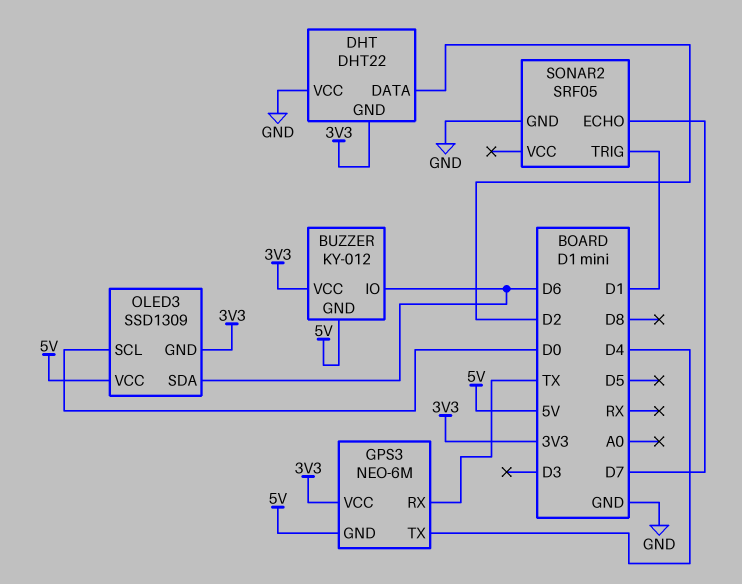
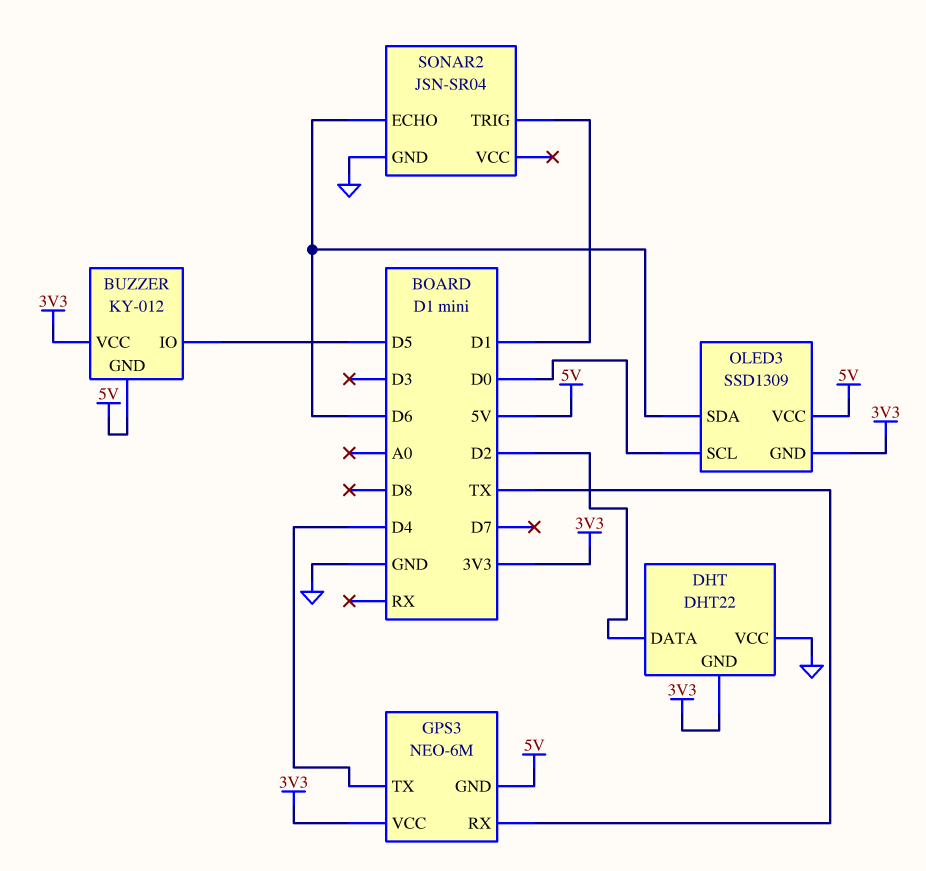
BUZZER pin IO: D6 -> D5
SONAR2: SRF05 -> JSN-SR04
SONAR2 pin ECHO: D7 -> D6

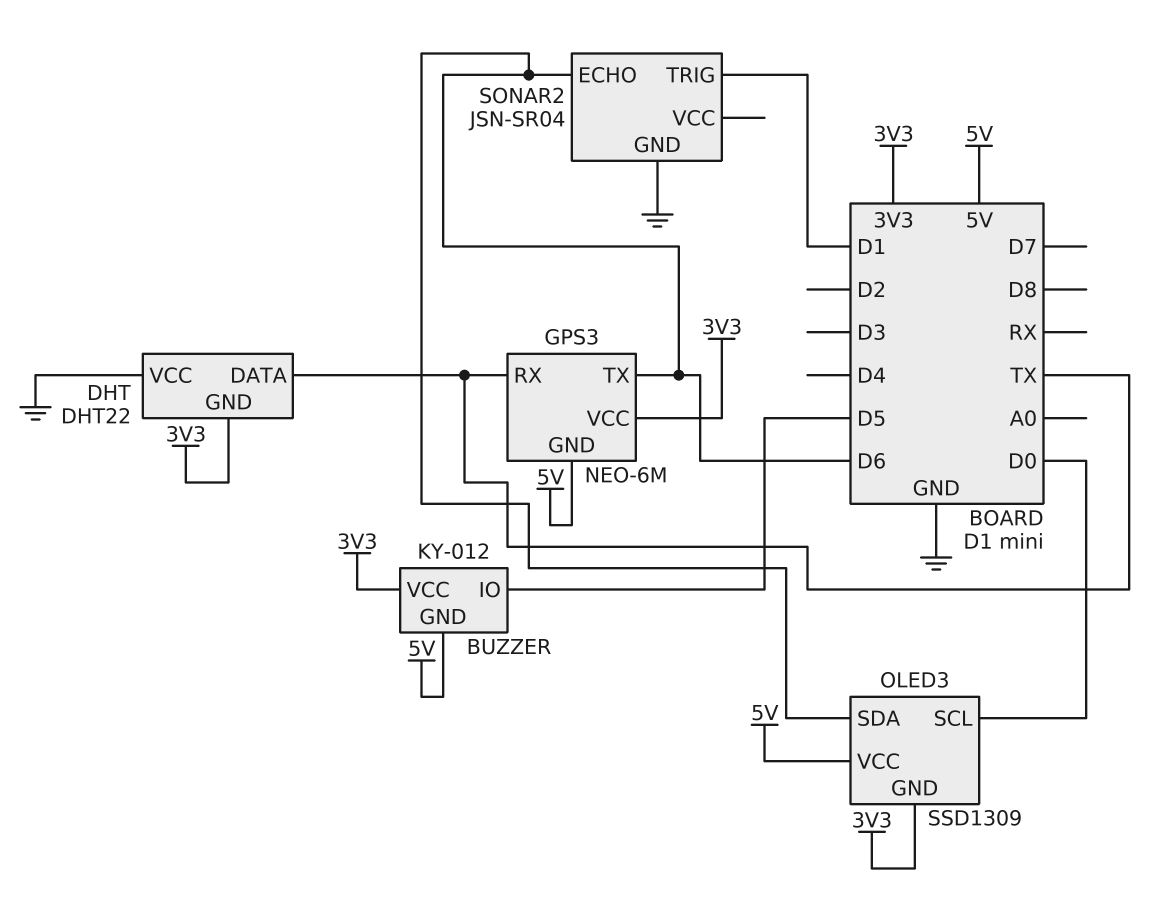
DHT pin DATA: D2 -> TX
GPS3 pin TX: D4 -> D6

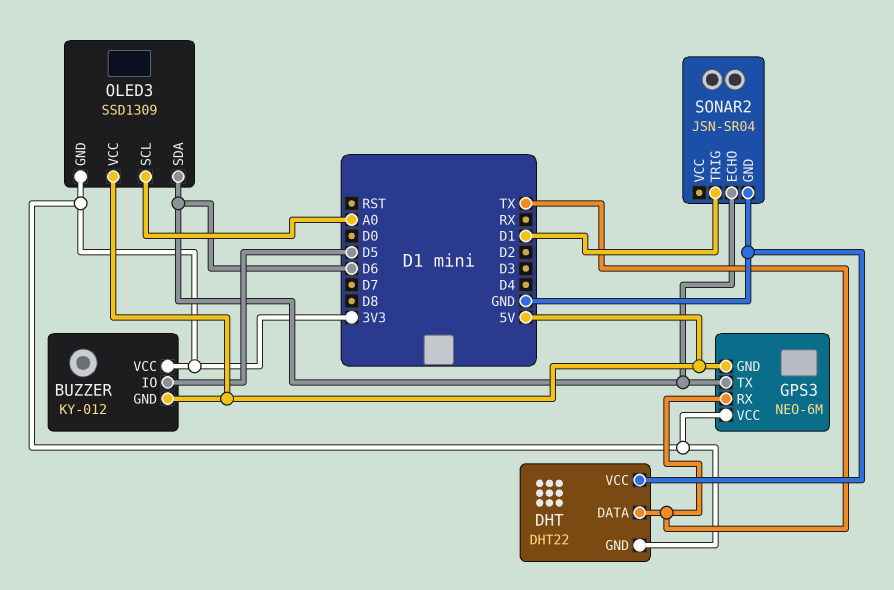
OLED3 pin SCL: D0 -> A0

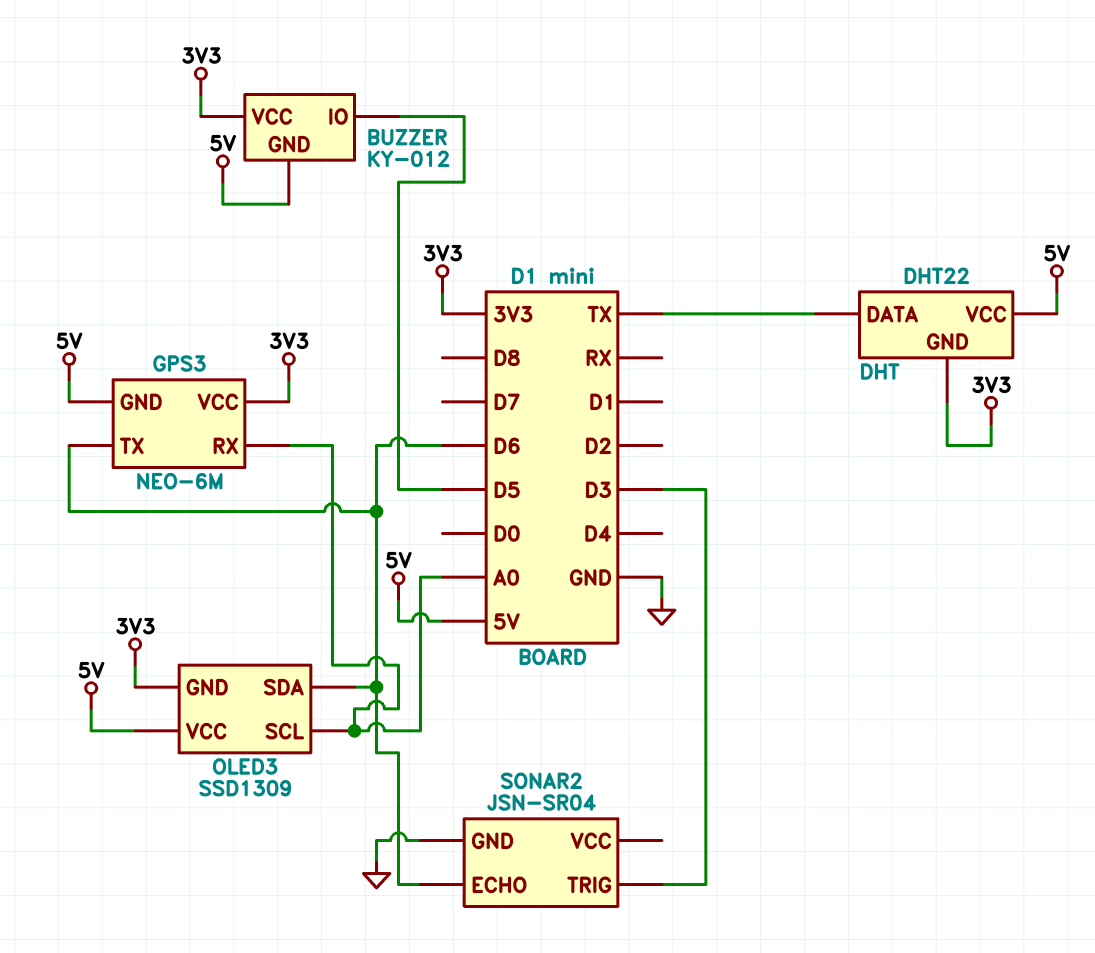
DHT pin VCC: GND -> 5V
GPS3 pin RX: TX -> A0
SONAR2 pin TRIG: D1 -> D3

